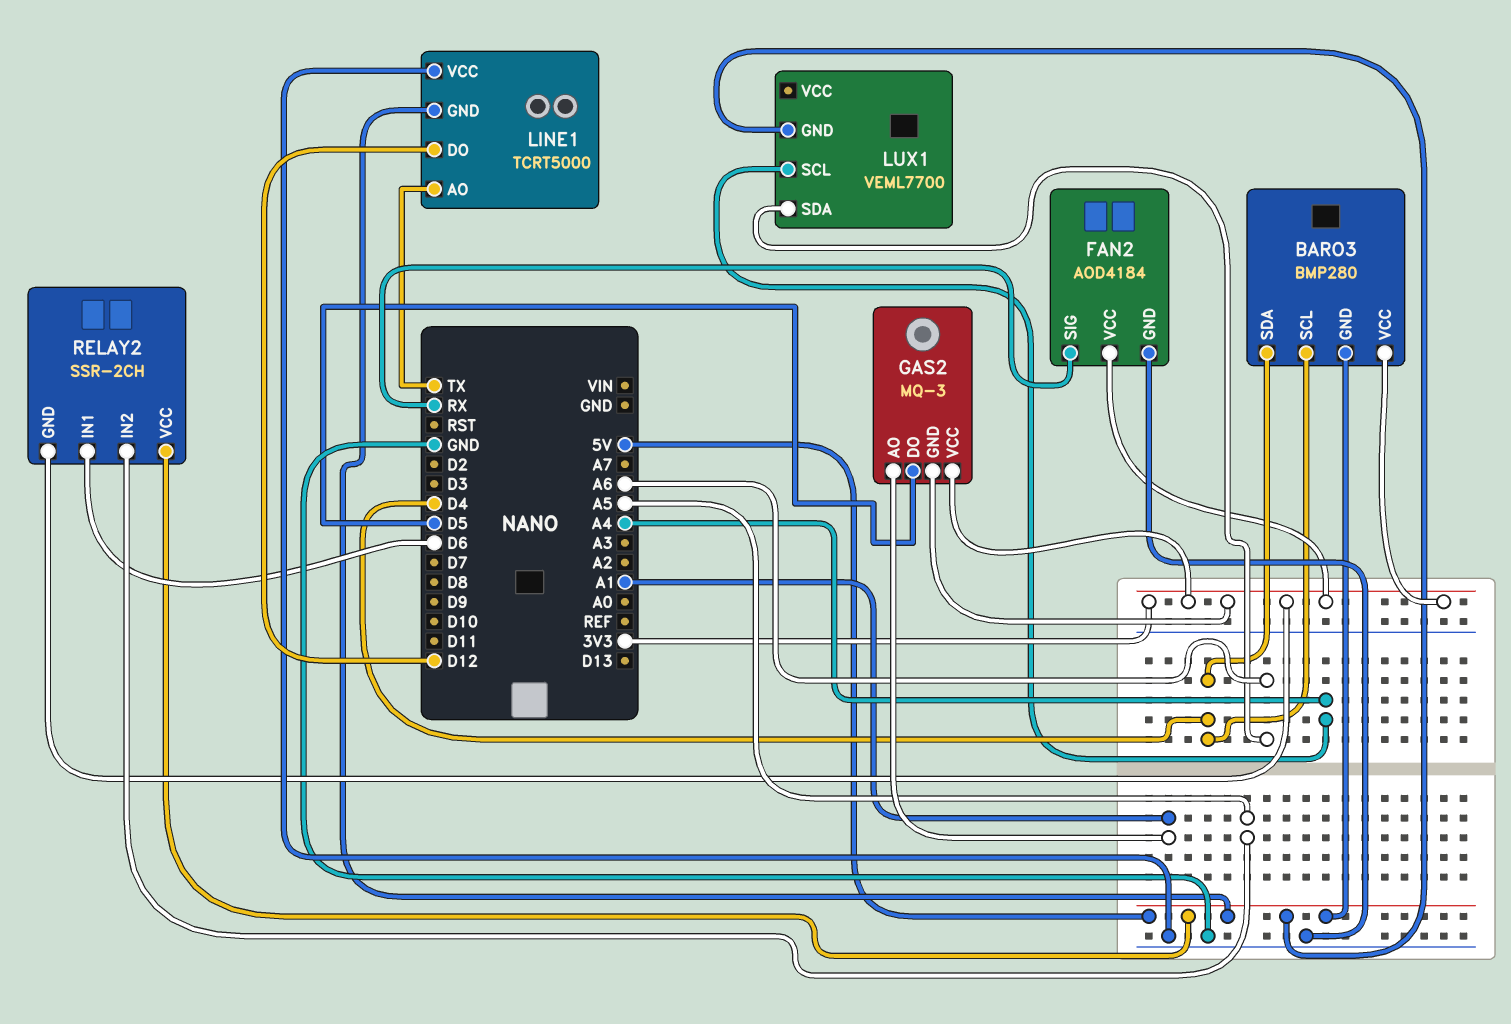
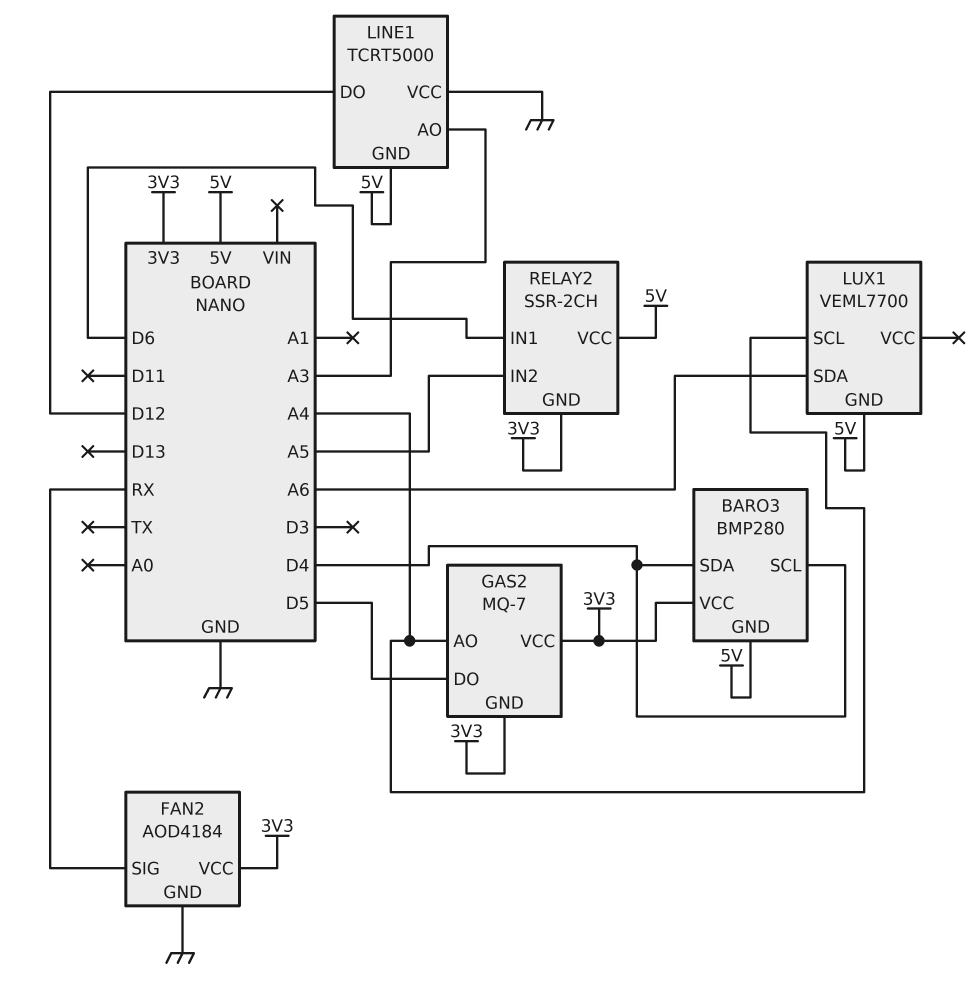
GAS2: MQ-3 -> MQ-7
GAS2 pin AO: A1 -> A4
LINE1 pin AO: TX -> A3

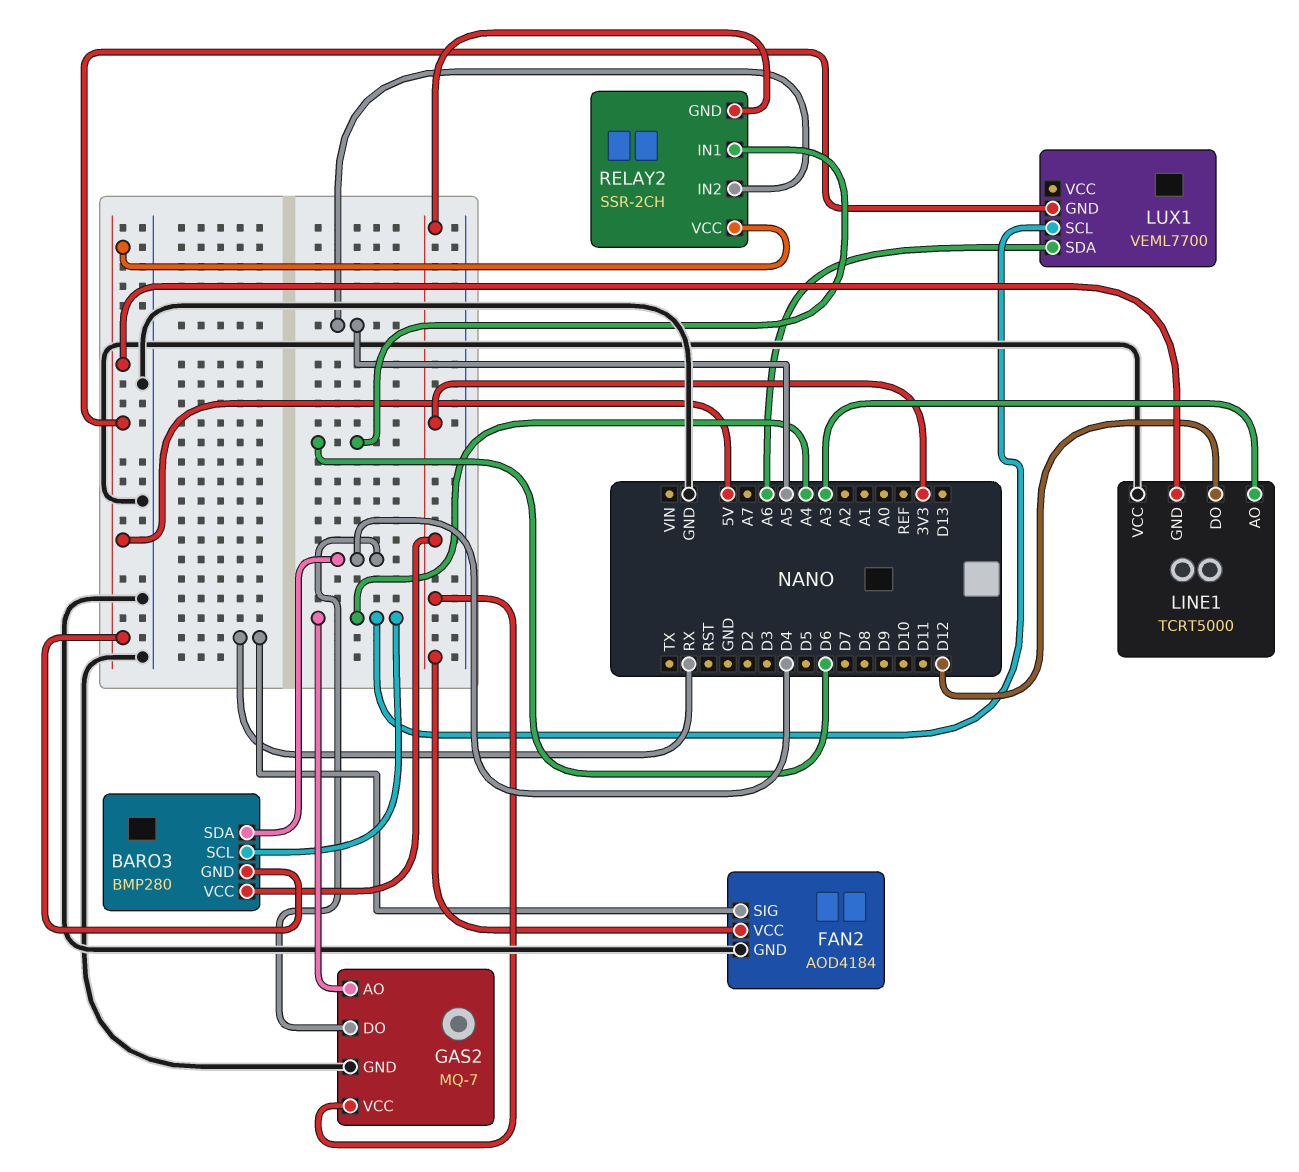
BARO3 pin SCL: D4 -> A4
GAS2 pin DO: D5 -> D4
GAS2 pin GND: 3V3 -> GND

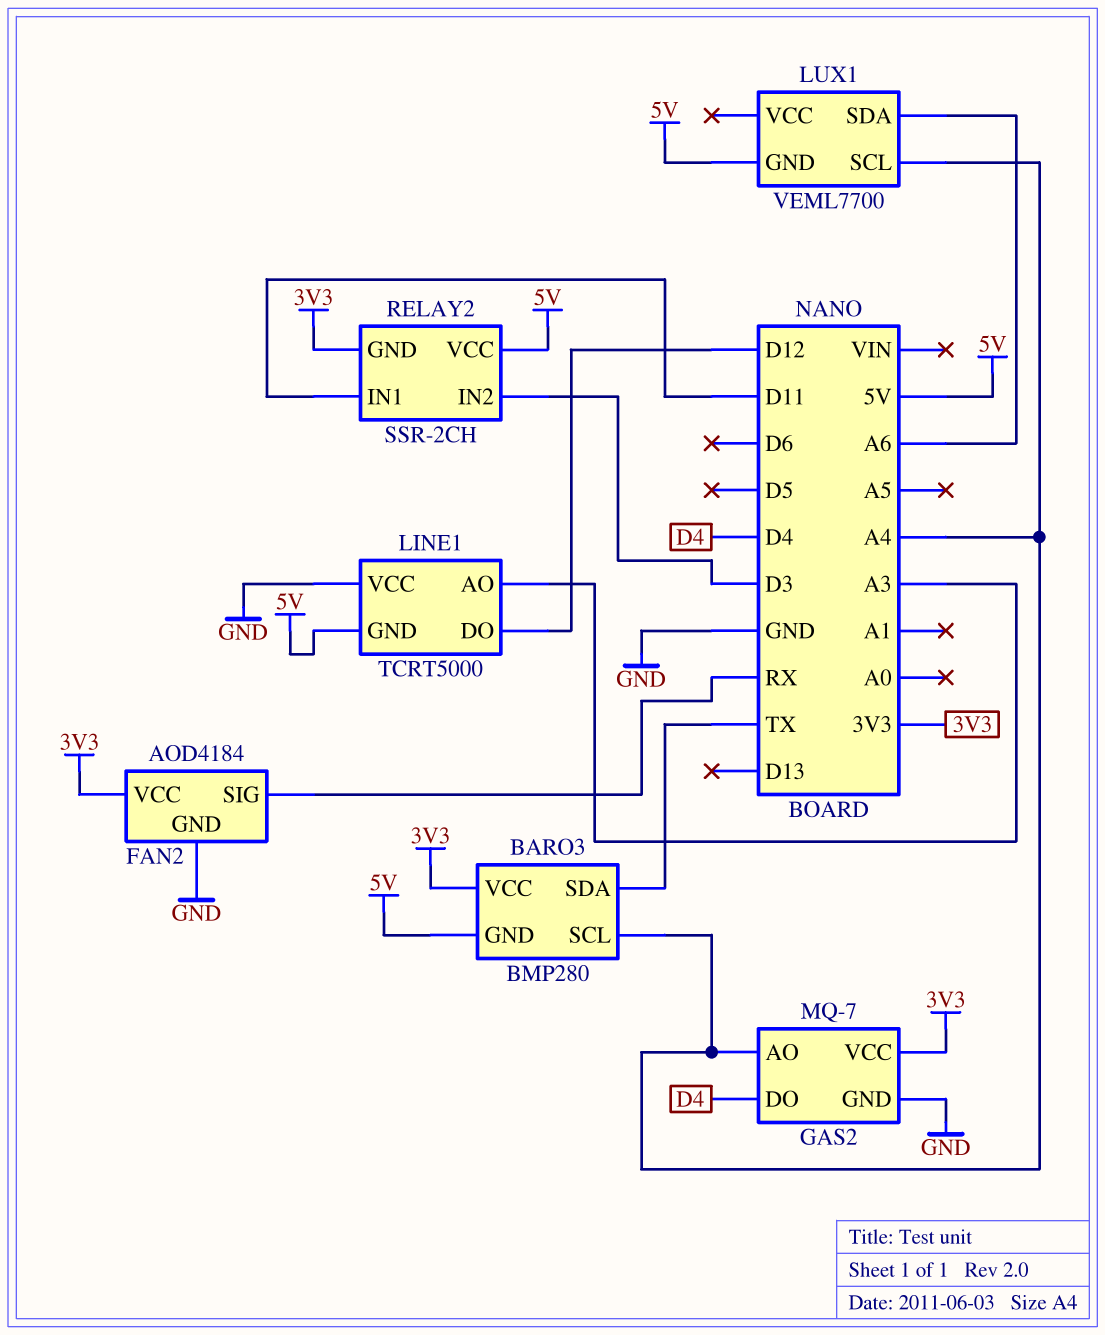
BARO3 pin SDA: D4 -> TX
RELAY2 pin IN1: D6 -> D11
RELAY2 pin IN2: A5 -> D3

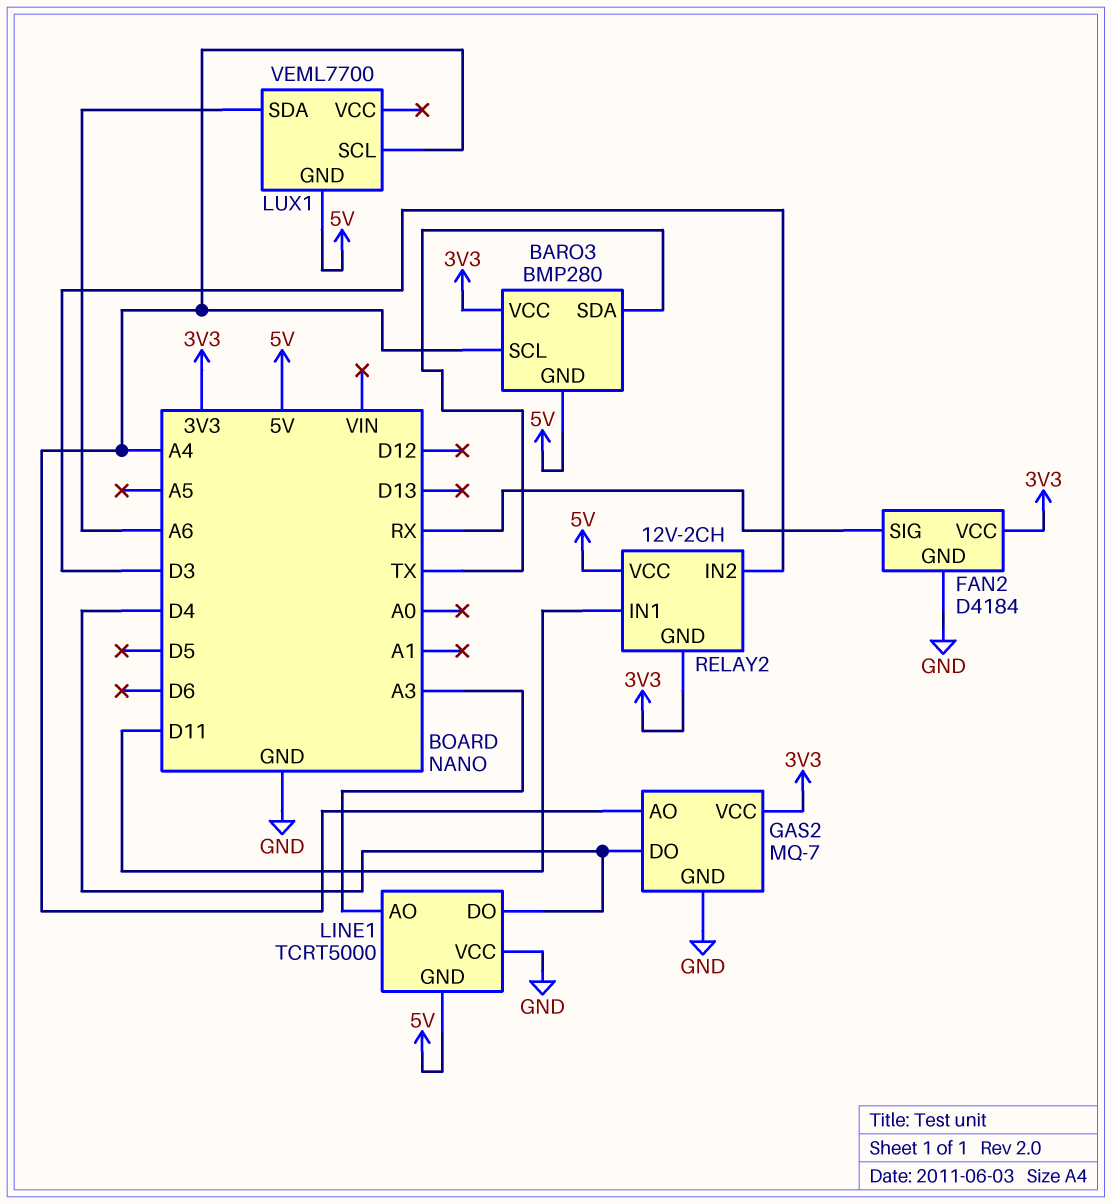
FAN2: AOD4184 -> D4184
LINE1 pin DO: D12 -> D4
RELAY2: SSR-2CH -> 12V-2CH

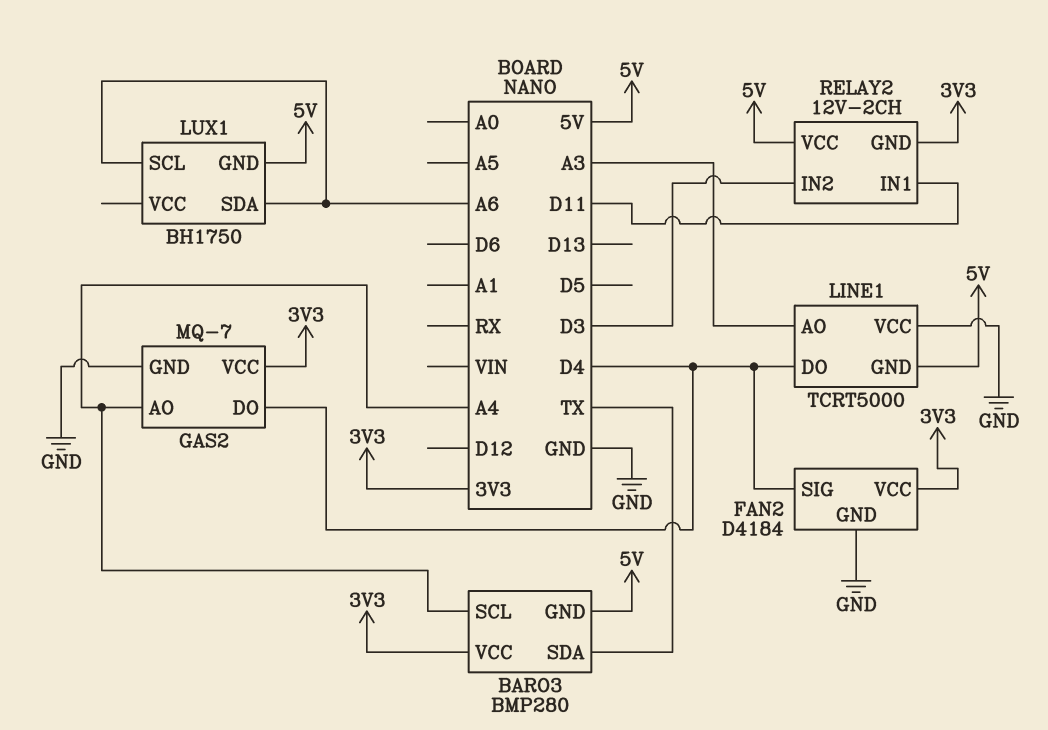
FAN2 pin SIG: RX -> D4
LUX1: VEML7700 -> BH1750
LUX1 pin SCL: A4 -> A6

